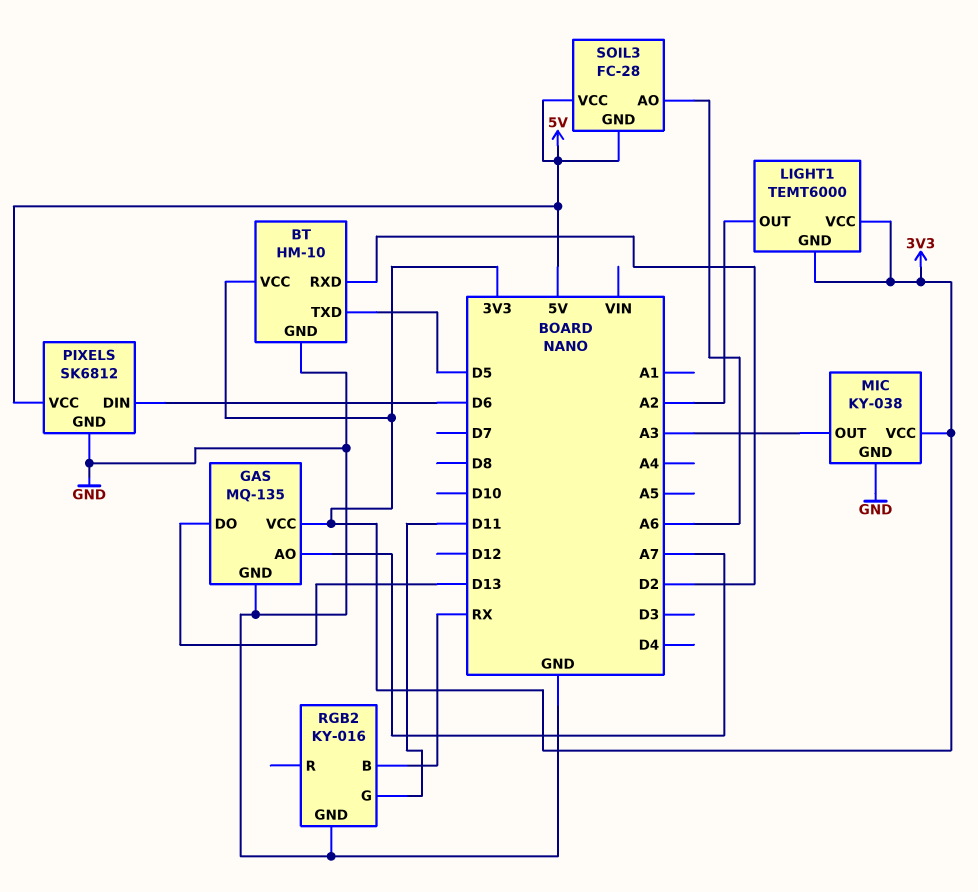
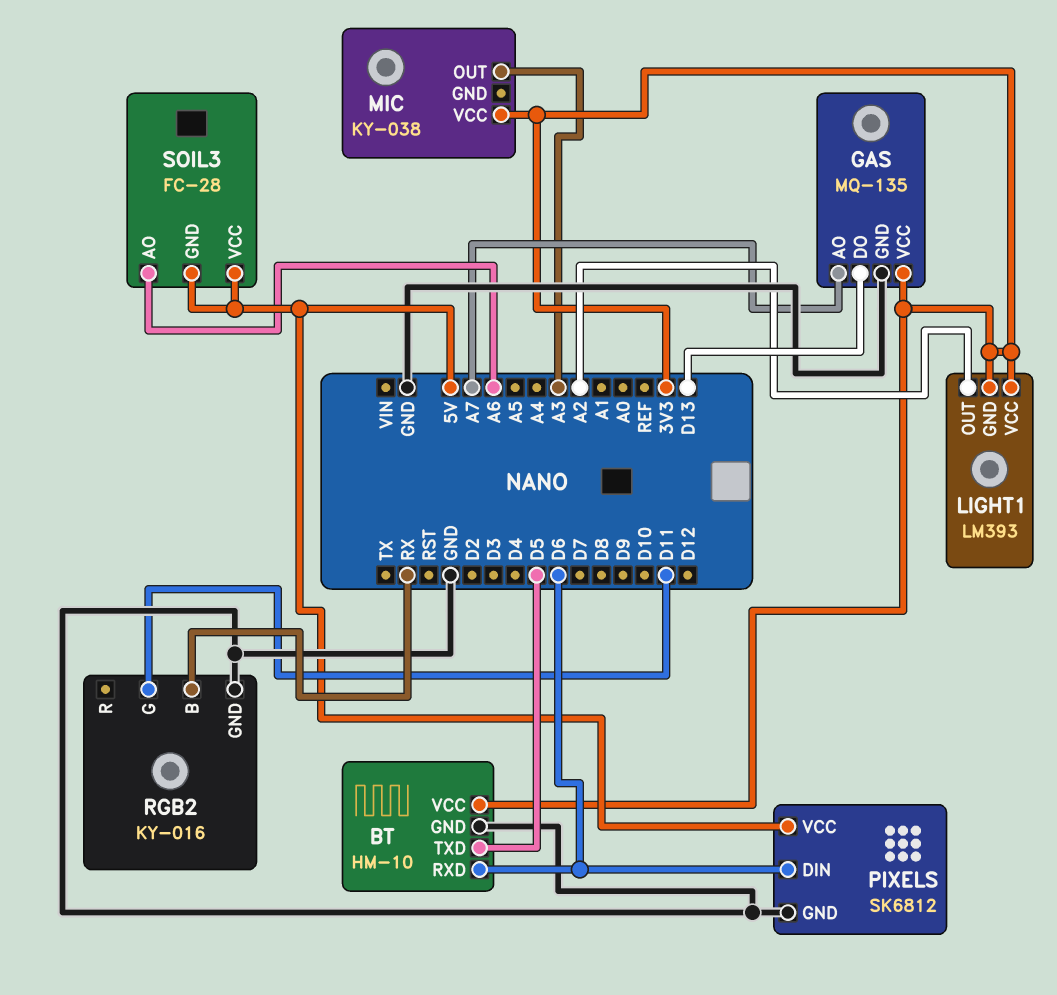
BT pin RXD: D2 -> D6
LIGHT1: TEMT6000 -> LM393
MIC pin GND: GND -> none

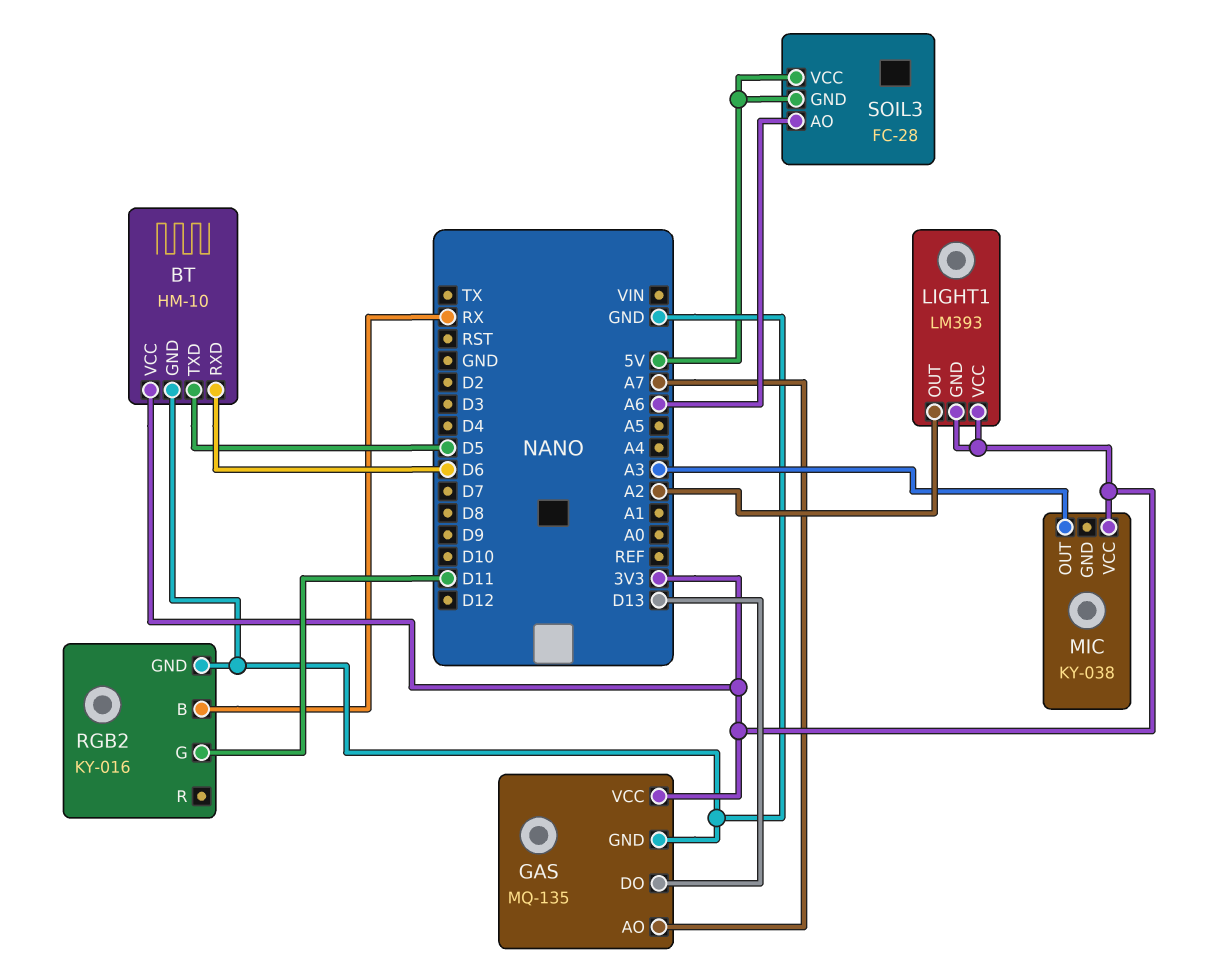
PIXELS: SK6812 -> none
PIXELS pin DIN: D6 -> none
PIXELS pin GND: GND -> none
PIXELS pin VCC: 5V -> none

